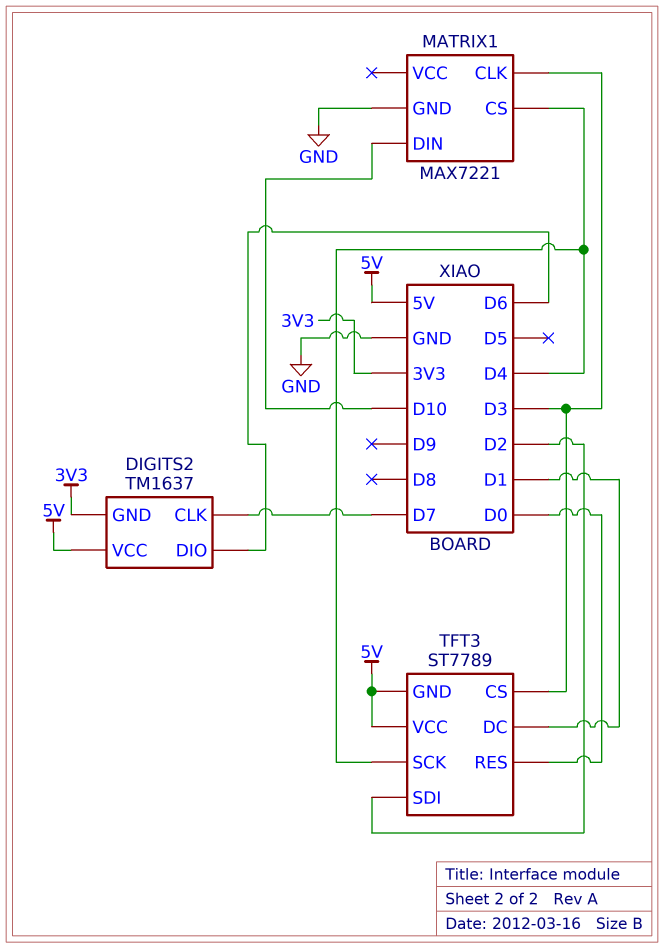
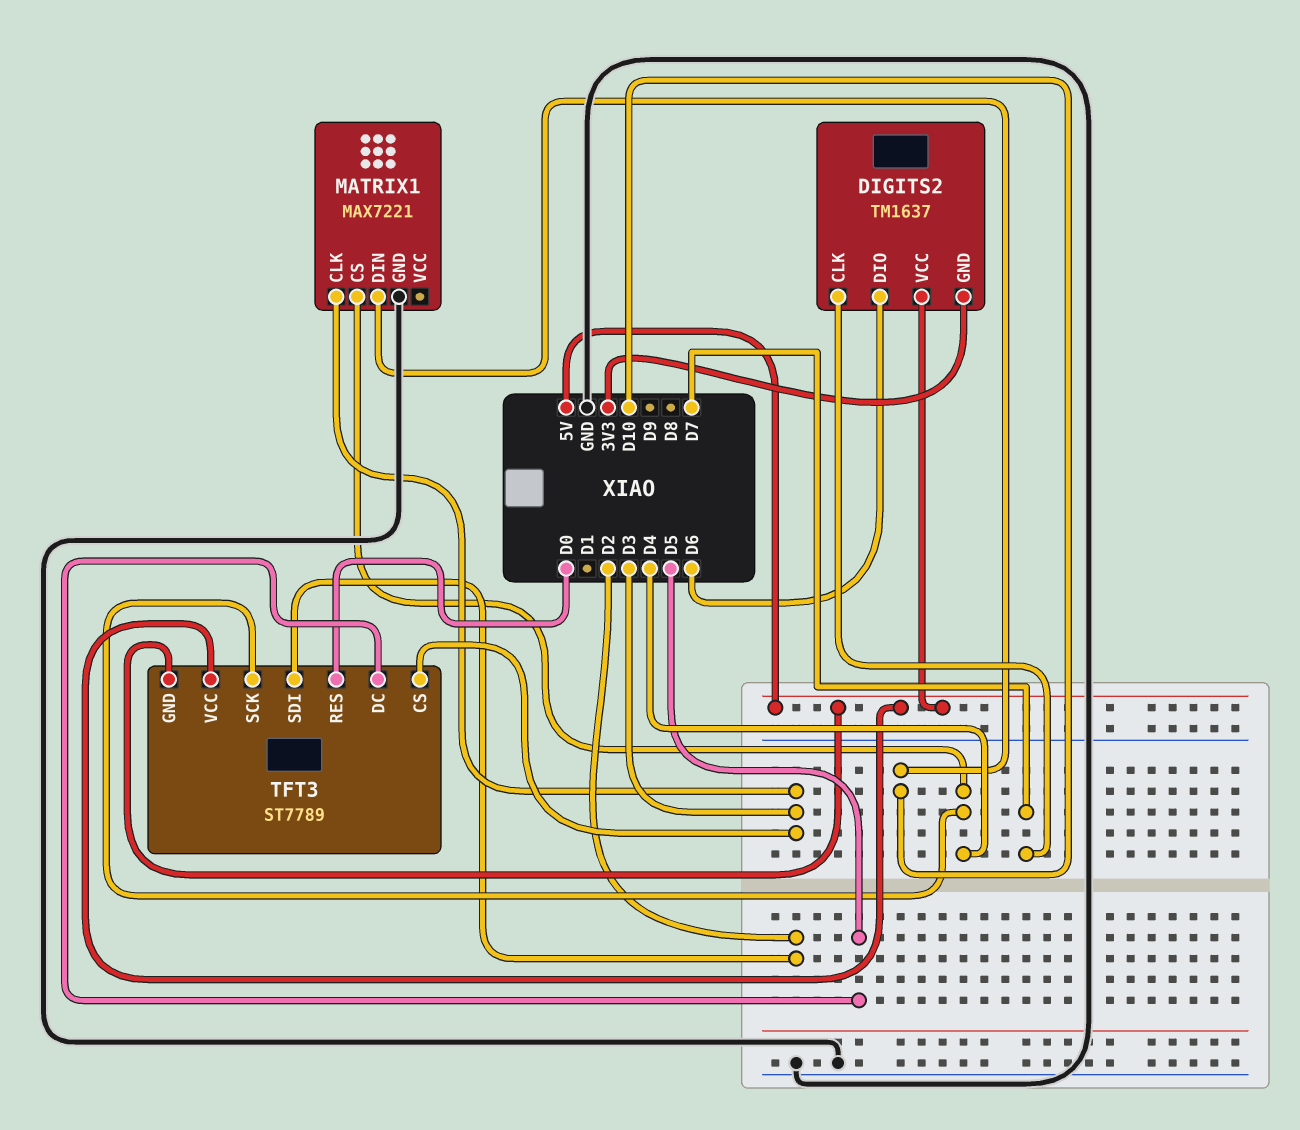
TFT3 pin DC: D1 -> D5

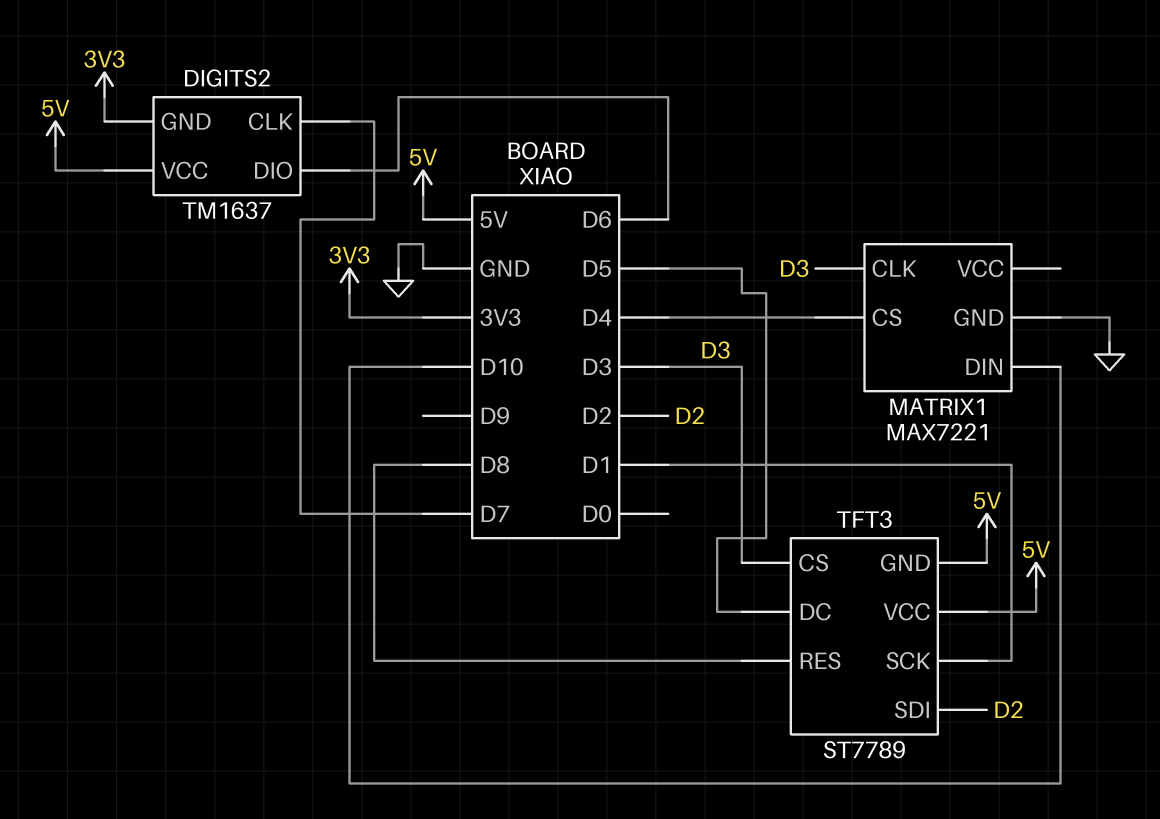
TFT3 pin RES: D0 -> D8
TFT3 pin SCK: D4 -> D1

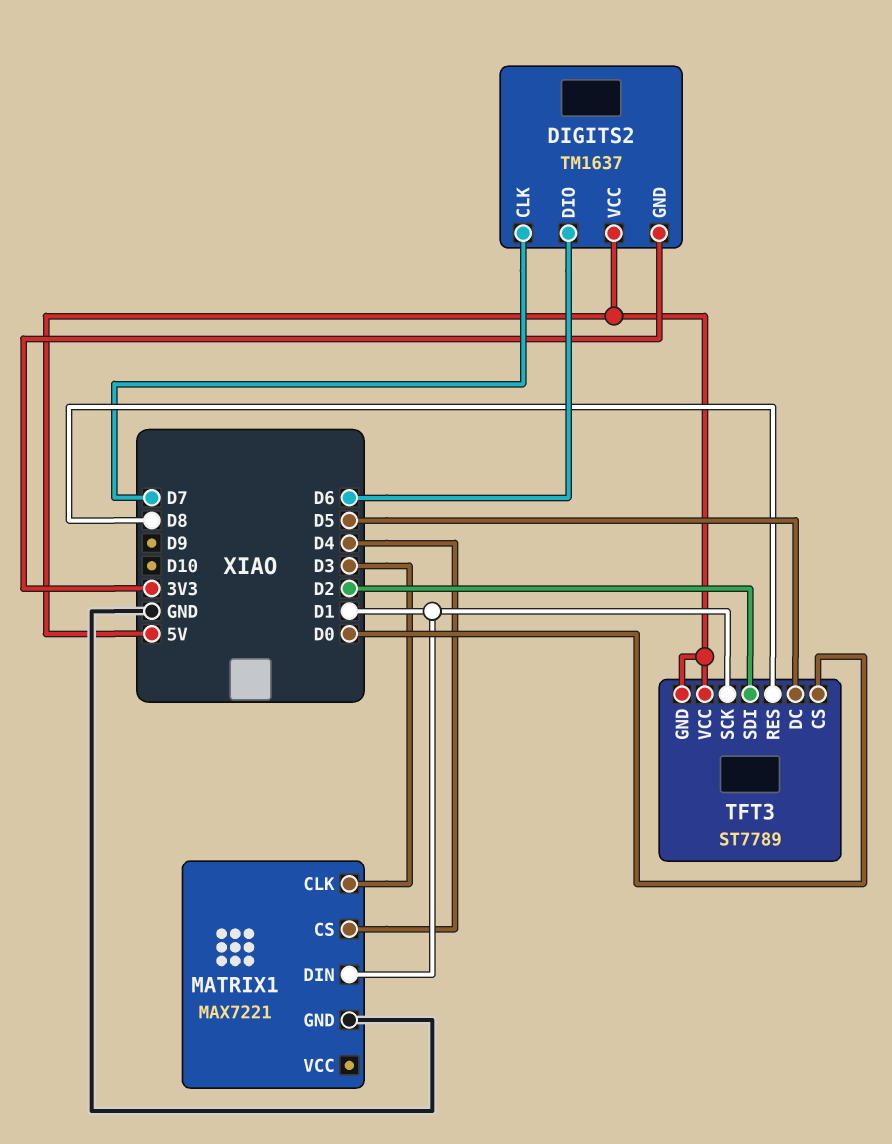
MATRIX1 pin DIN: D10 -> D1
TFT3 pin CS: D3 -> D0

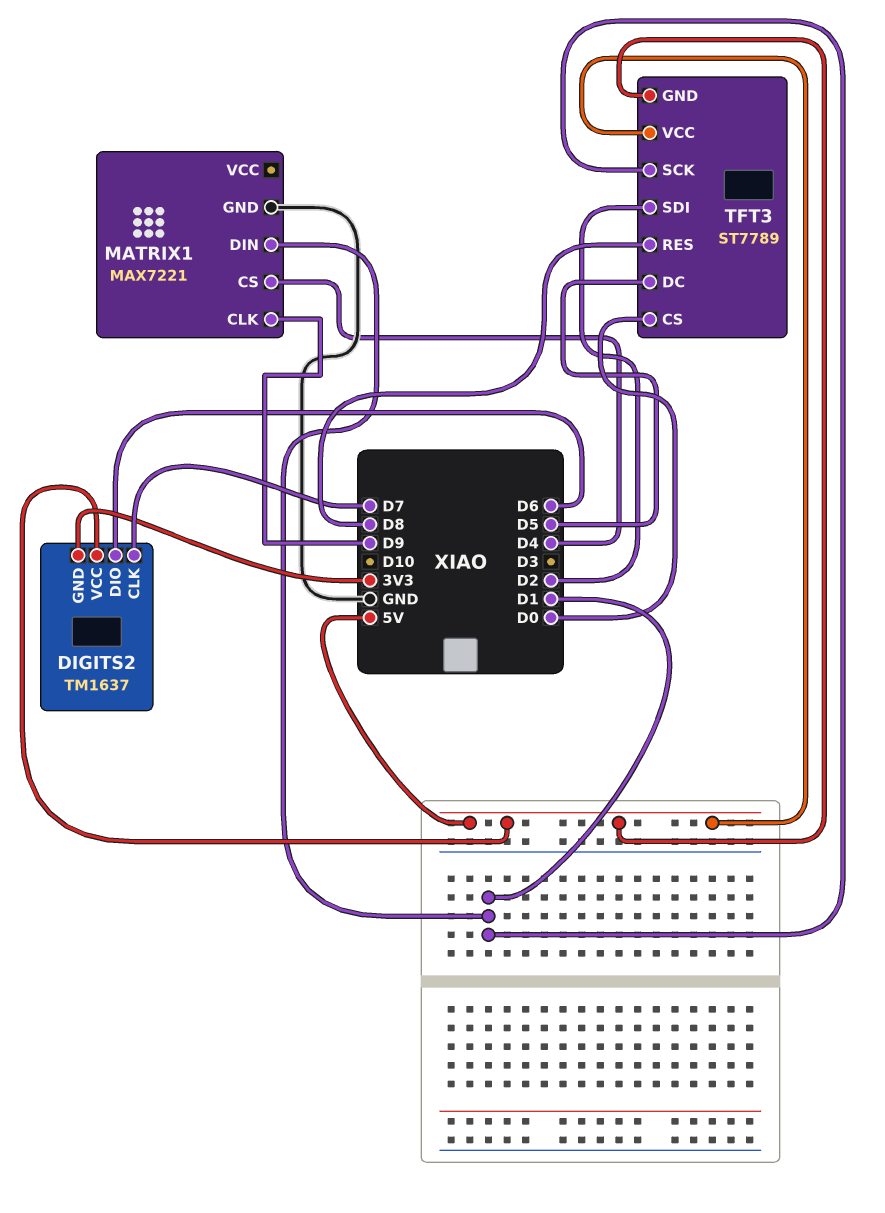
MATRIX1 pin CLK: D3 -> D9

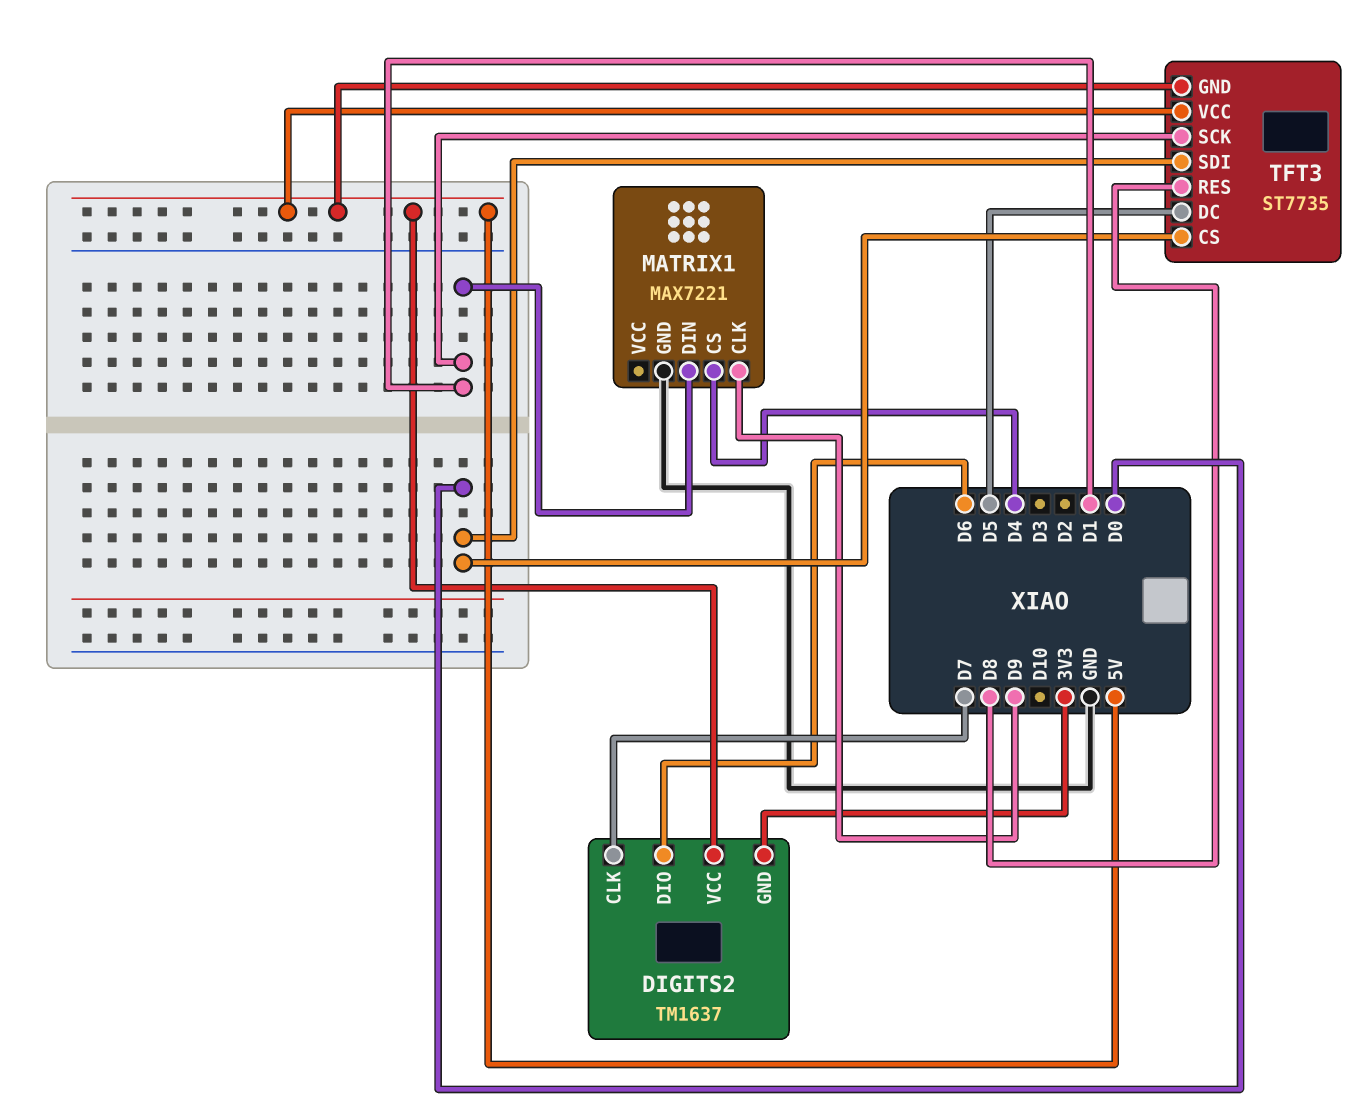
TFT3: ST7789 -> ST7735
TFT3 pin SDI: D2 -> D0

